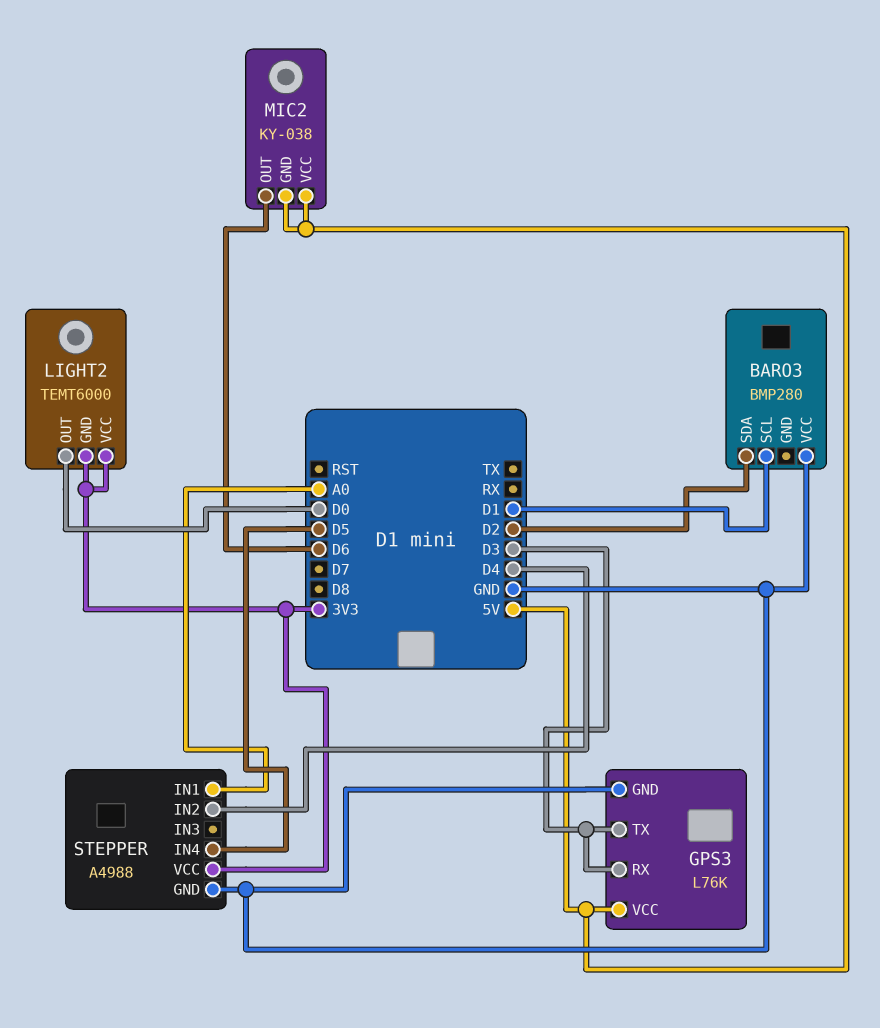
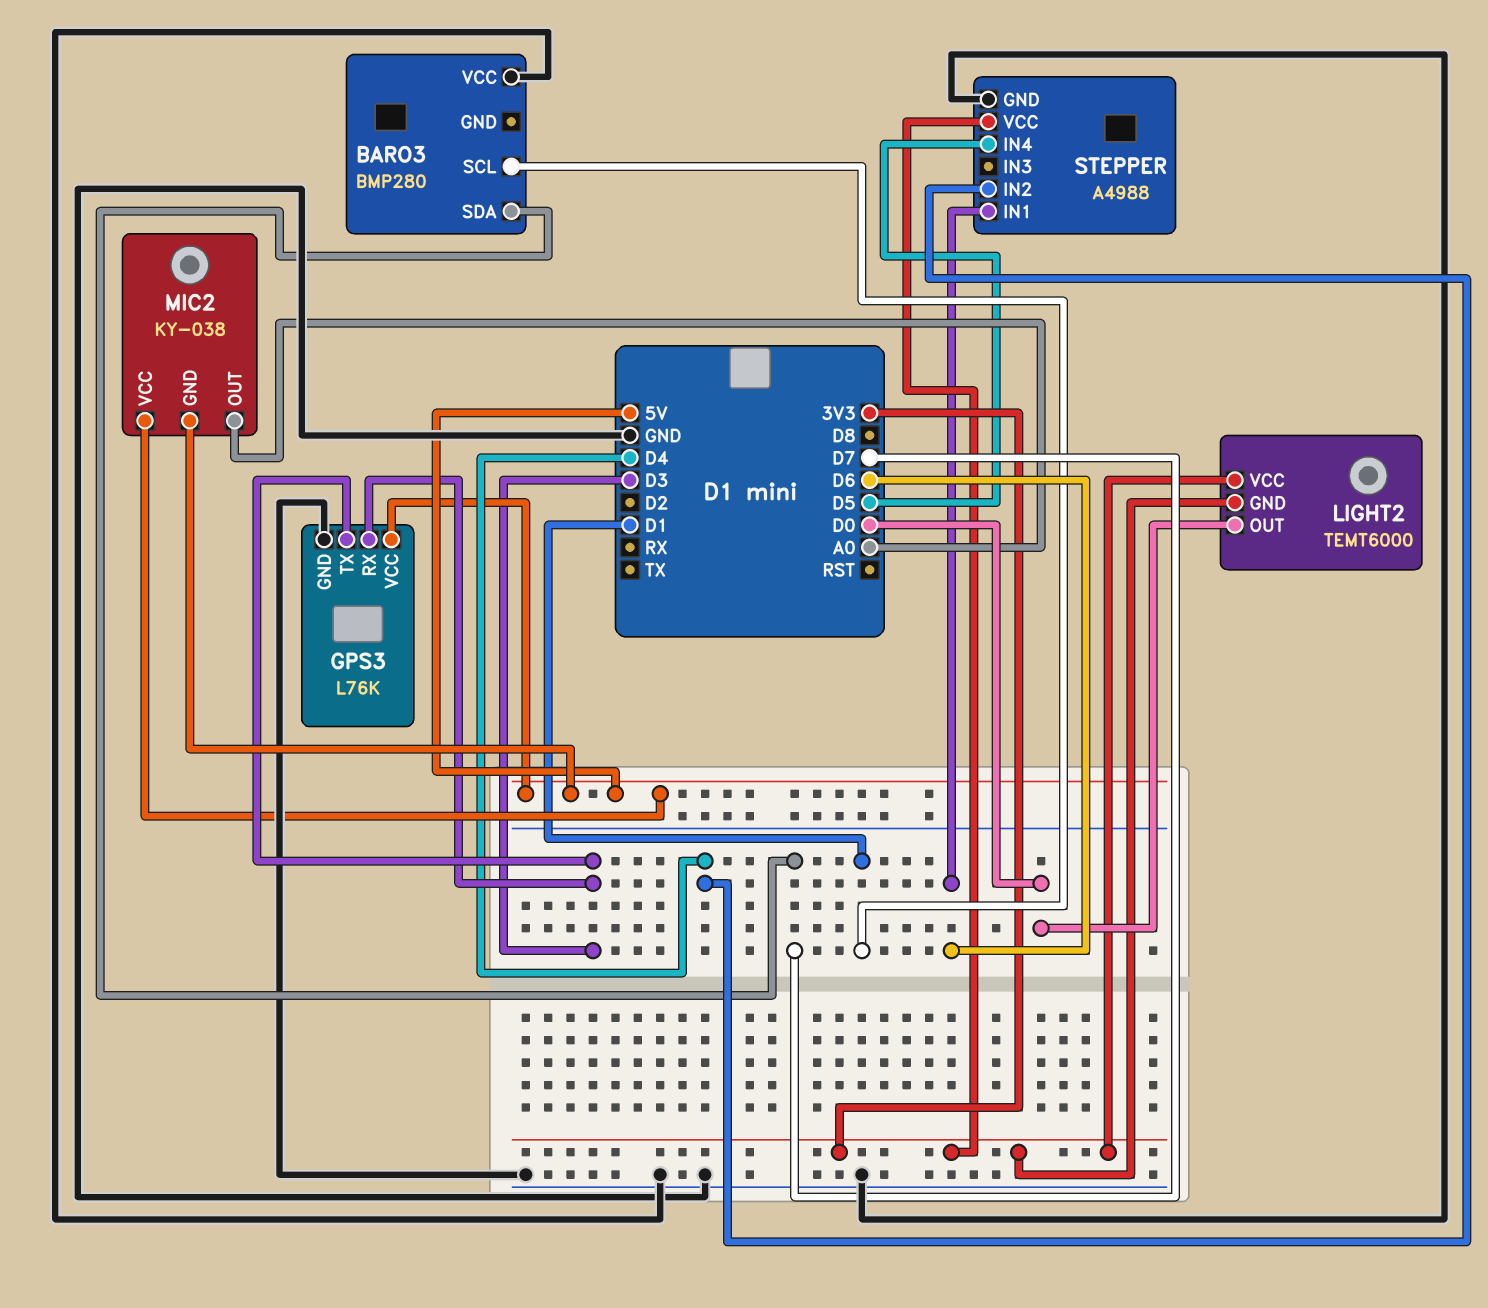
BARO3 pin SDA: D2 -> D7
MIC2 pin OUT: D6 -> A0
STEPPER pin IN1: A0 -> D6

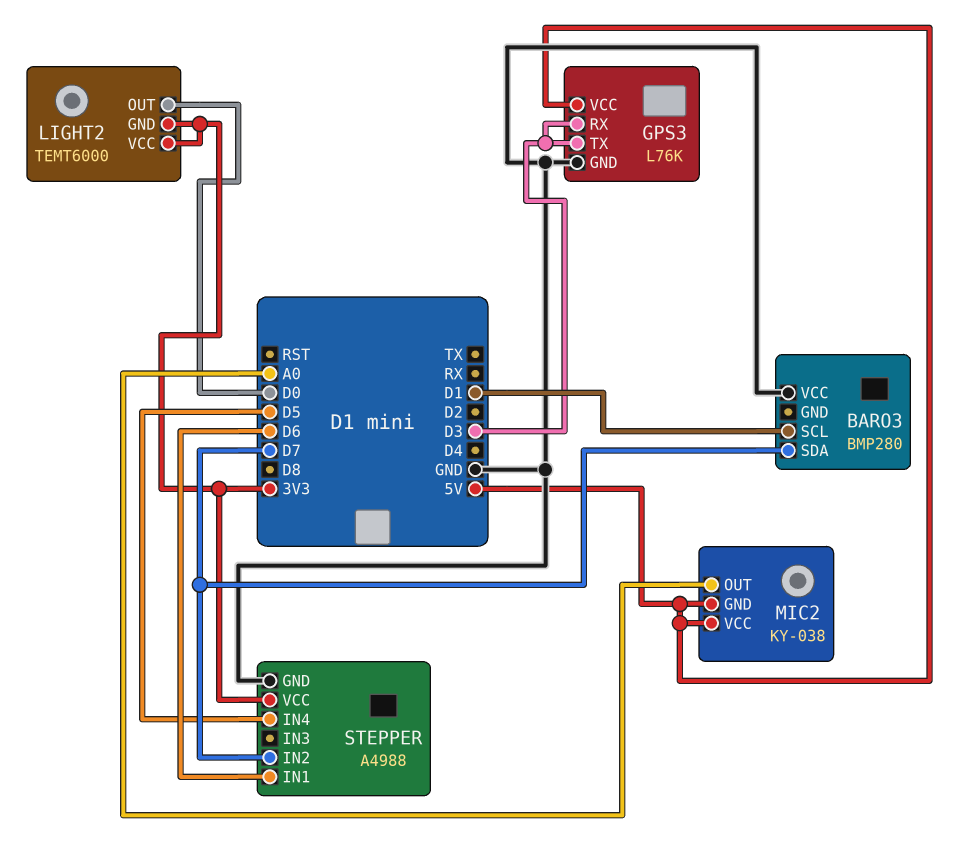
STEPPER pin IN2: D4 -> D7

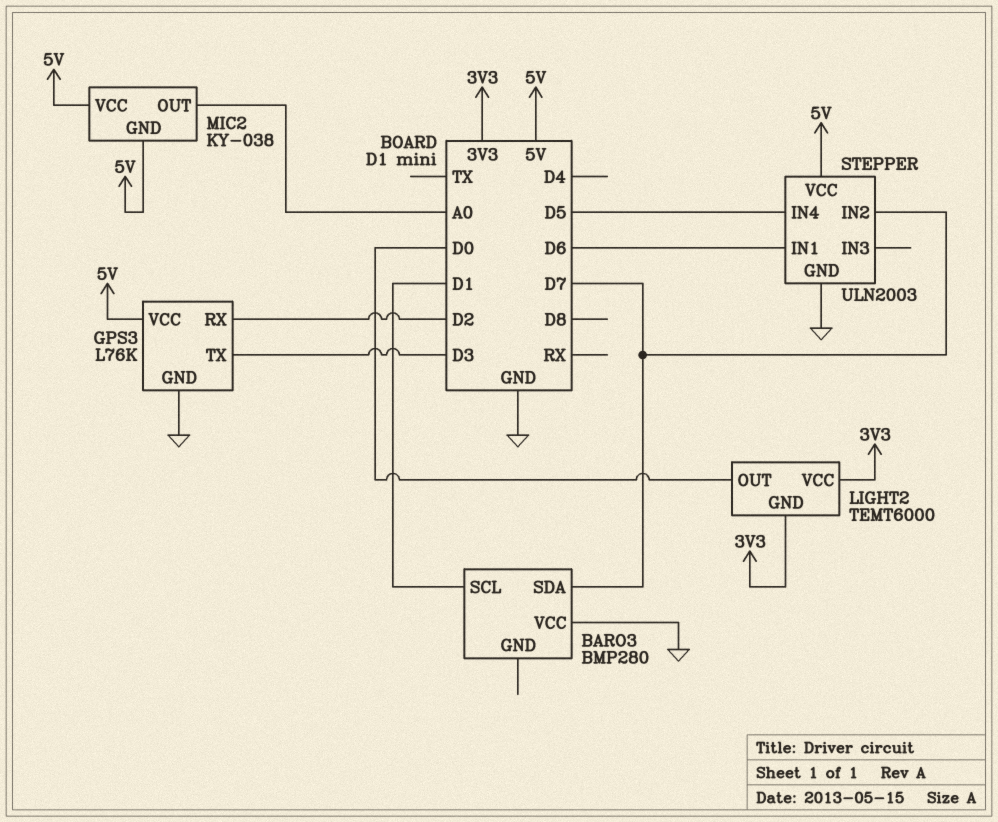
GPS3 pin RX: D3 -> D2
STEPPER: A4988 -> ULN2003
STEPPER pin VCC: 3V3 -> 5V

